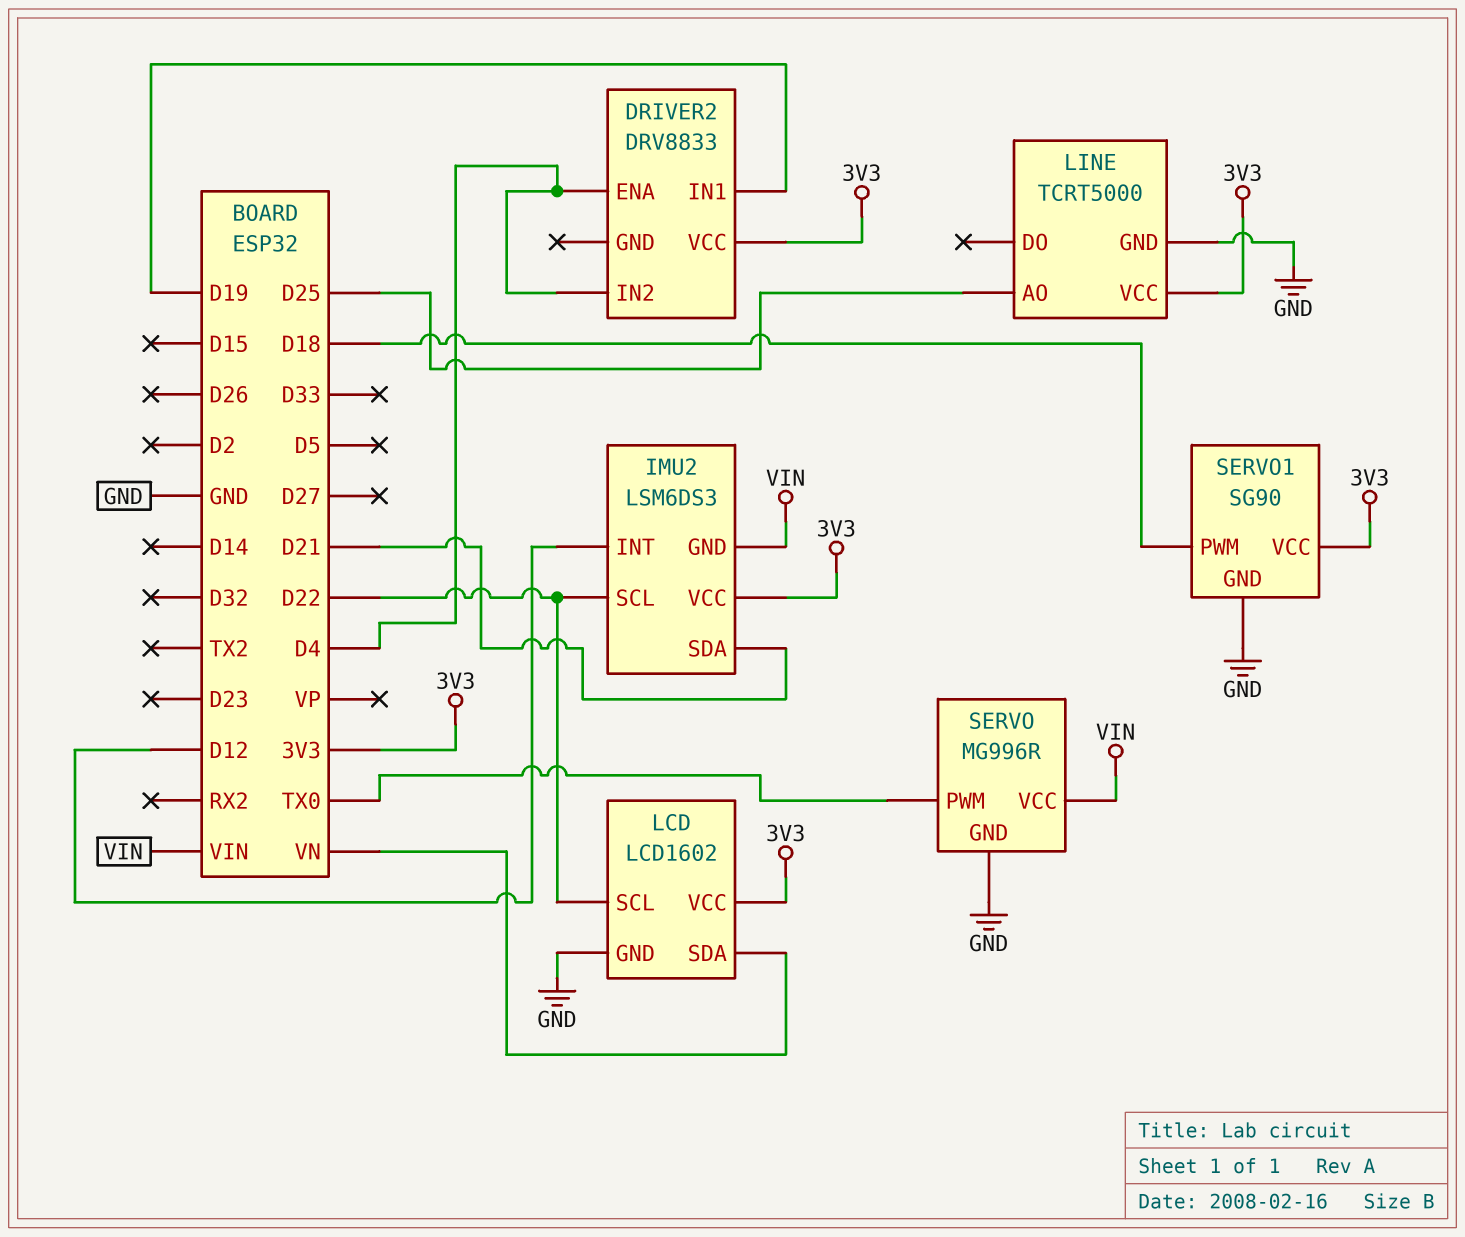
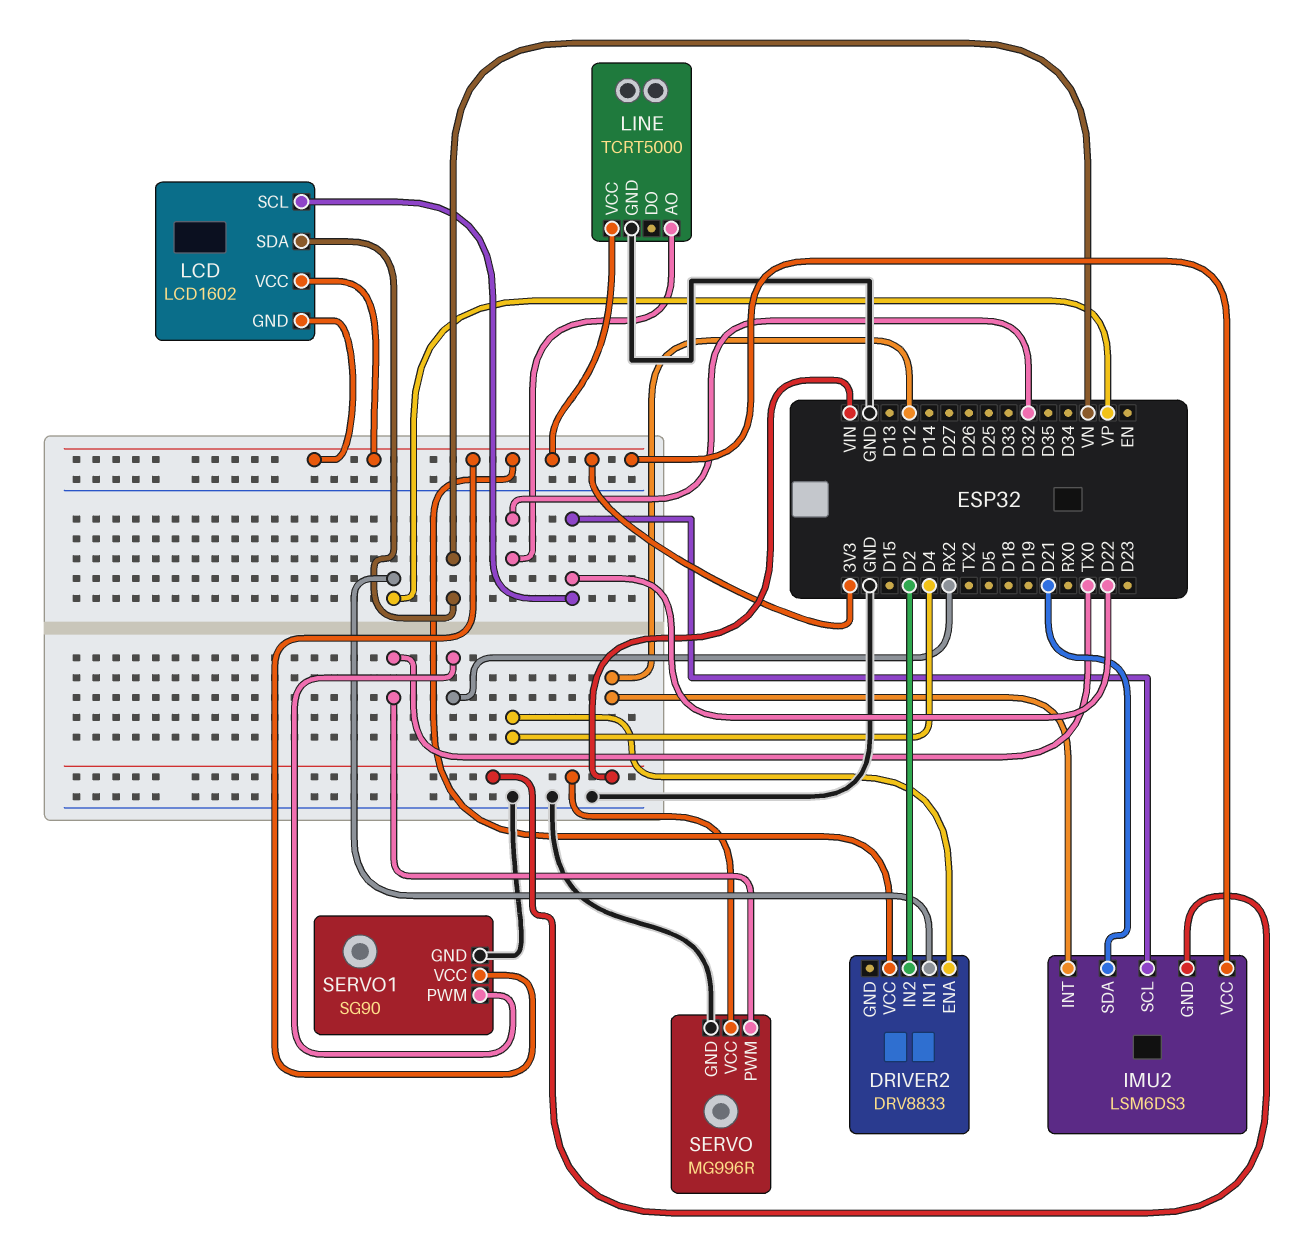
DRIVER2 pin IN1: D19 -> VP
DRIVER2 pin IN2: D4 -> D2
LCD pin GND: GND -> 3V3
LINE pin AO: D25 -> D32
SERVO1 pin PWM: D18 -> RX2

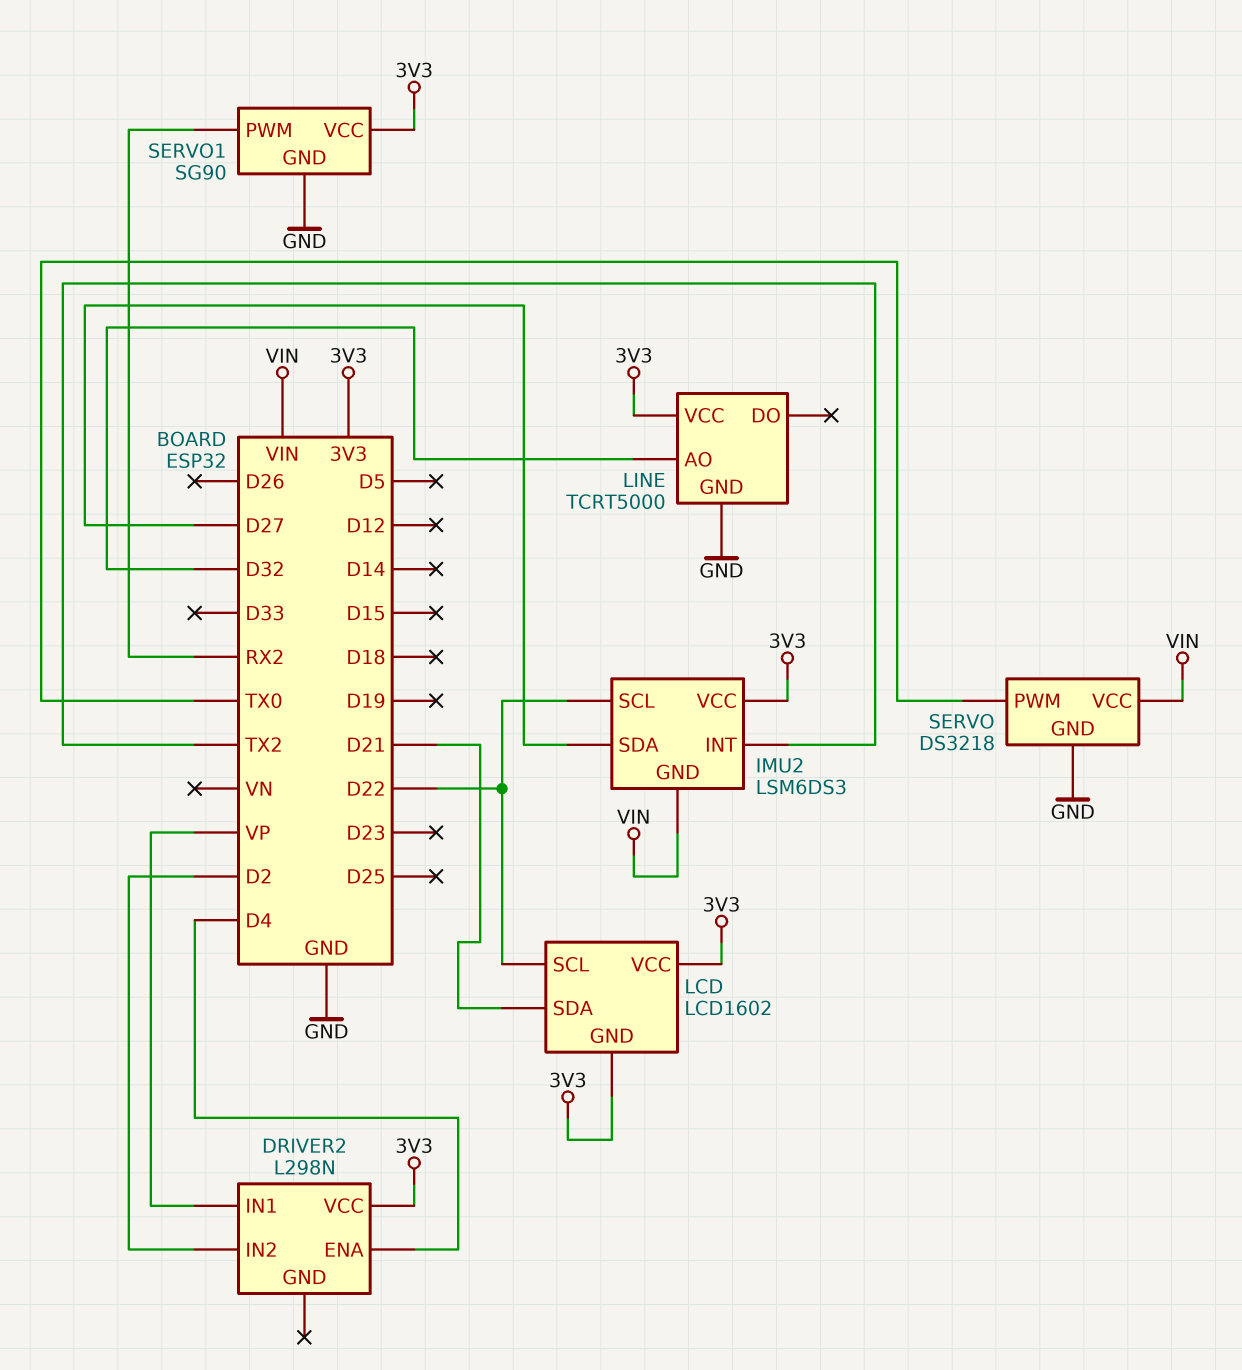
DRIVER2: DRV8833 -> L298N
IMU2 pin INT: D12 -> TX2
IMU2 pin SDA: D21 -> D27
LCD pin SDA: VN -> D21
SERVO: MG996R -> DS3218

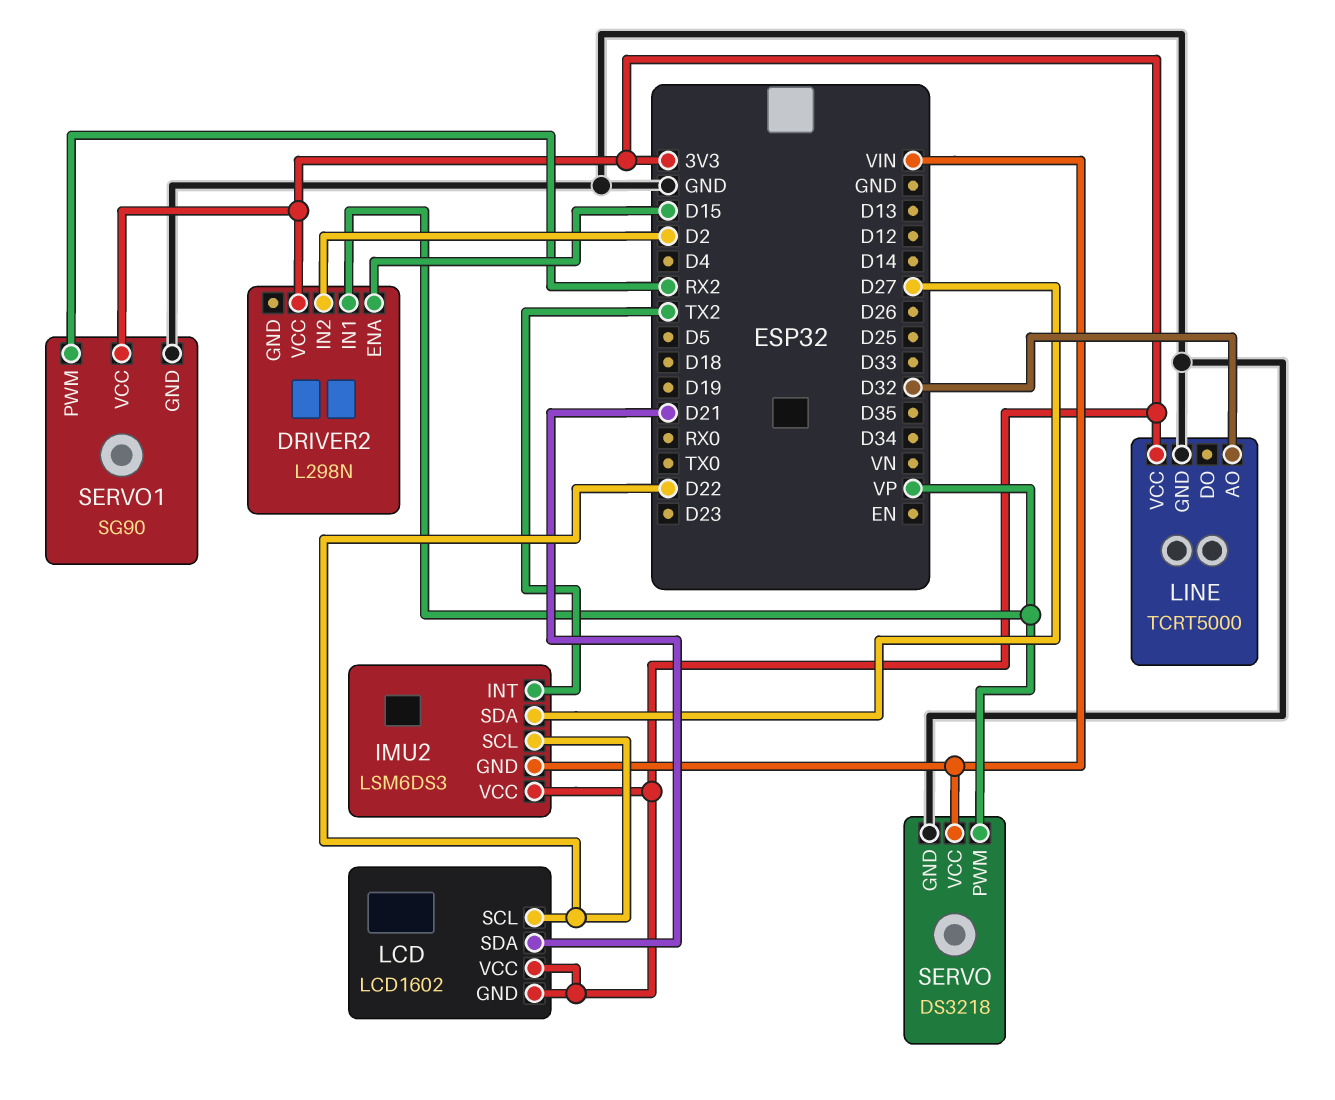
DRIVER2 pin ENA: D4 -> D15
SERVO pin PWM: TX0 -> VP

